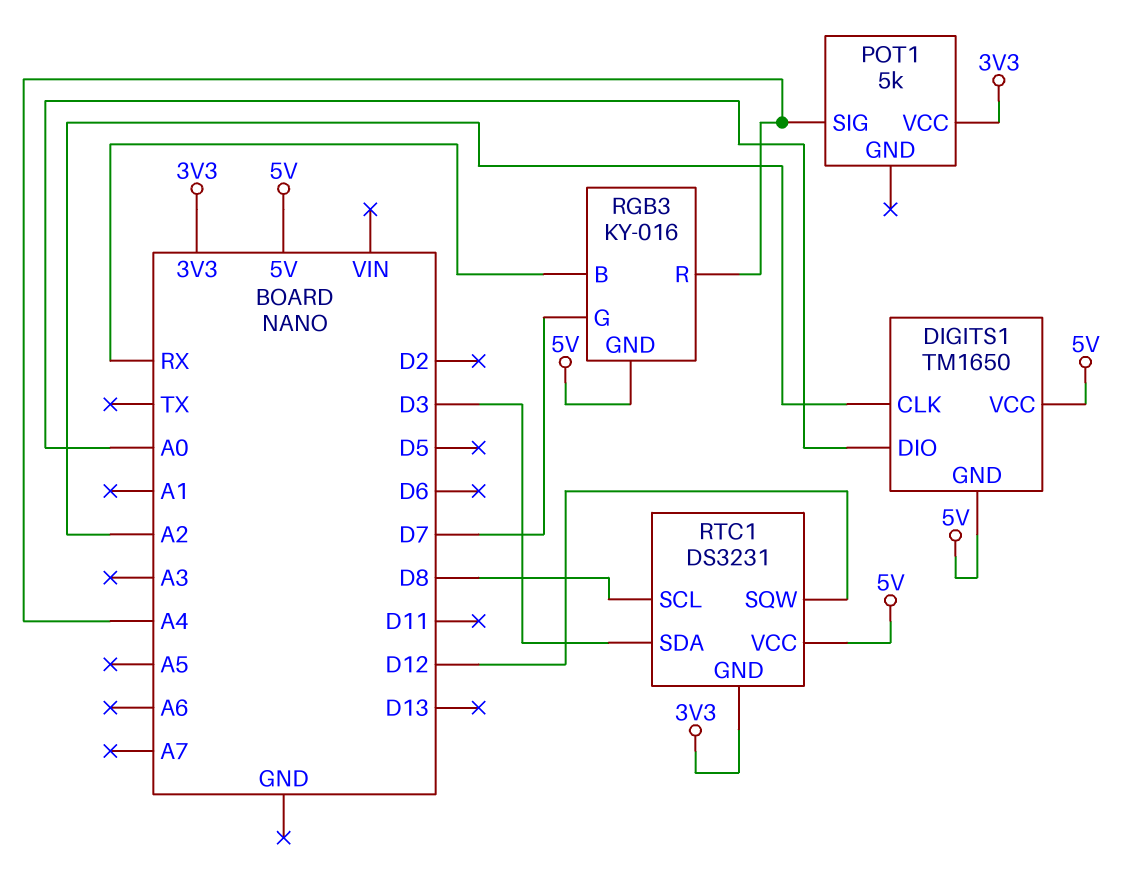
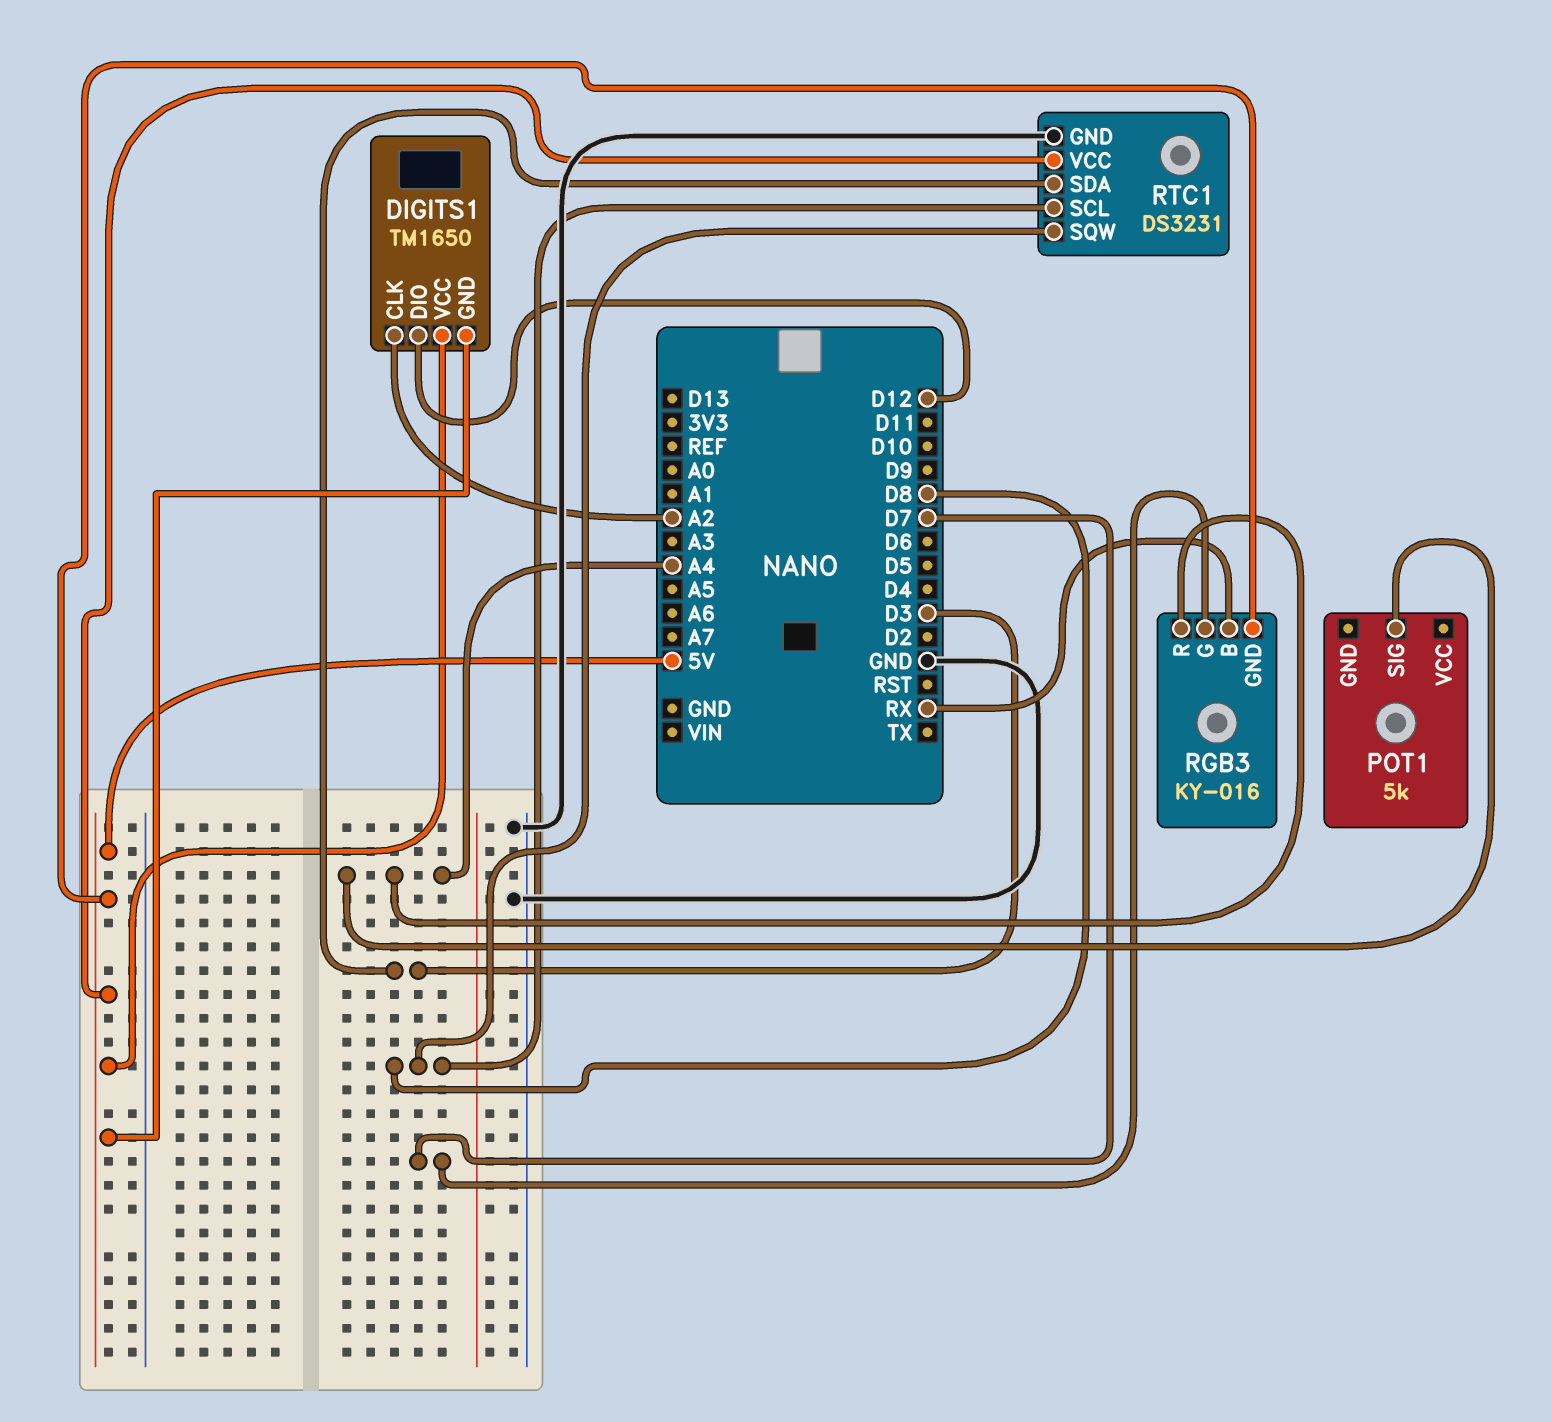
DIGITS1 pin DIO: A0 -> D12
POT1 pin VCC: 3V3 -> none
RTC1 pin GND: 3V3 -> GND
RTC1 pin SQW: D12 -> D8

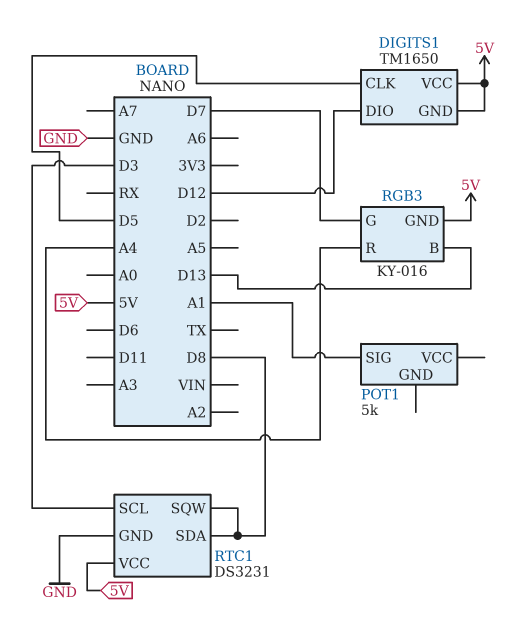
DIGITS1 pin CLK: A2 -> D5
POT1 pin SIG: A4 -> A1
RGB3 pin B: RX -> D13
RTC1 pin SCL: D8 -> D3
RTC1 pin SDA: D3 -> D8

